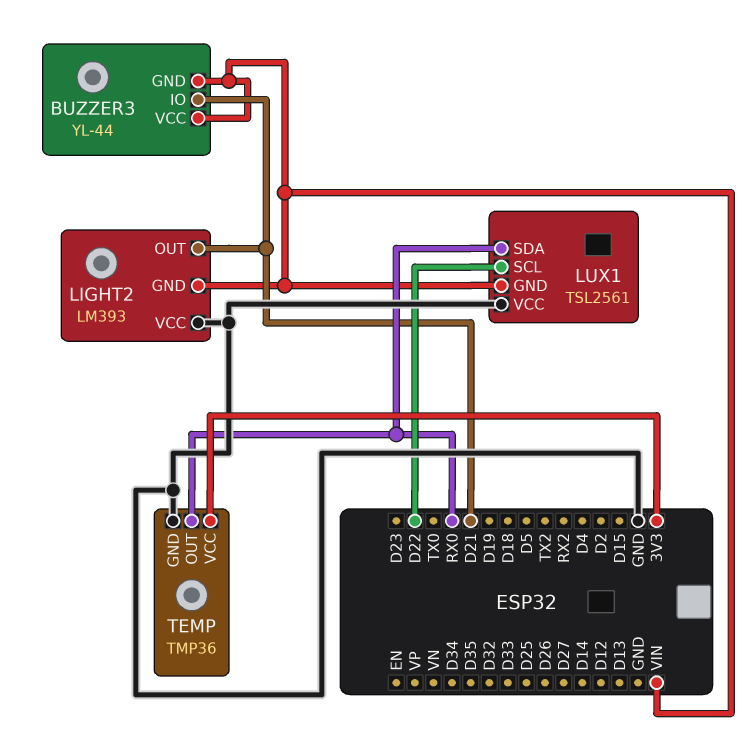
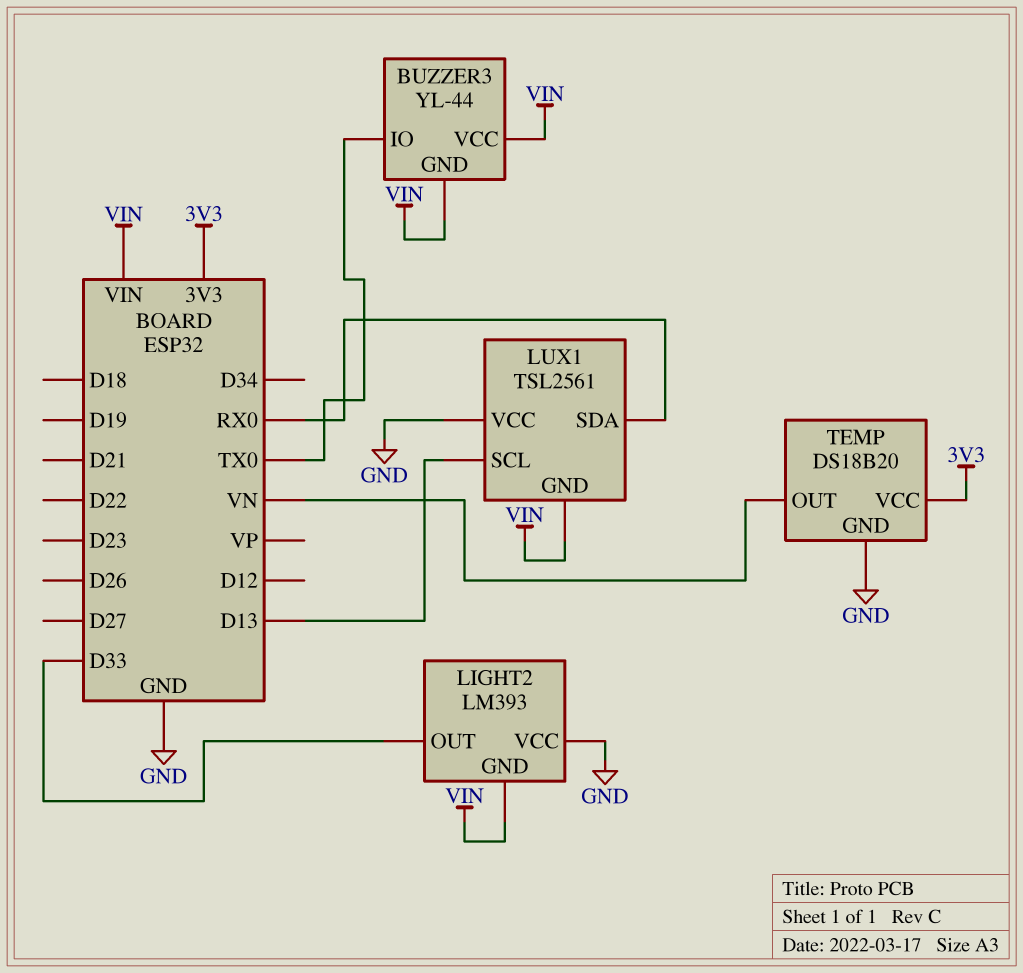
BUZZER3 pin IO: D21 -> TX0
LIGHT2 pin OUT: D21 -> D33
LUX1 pin SCL: D22 -> D13
TEMP: TMP36 -> DS18B20
TEMP pin OUT: RX0 -> VN

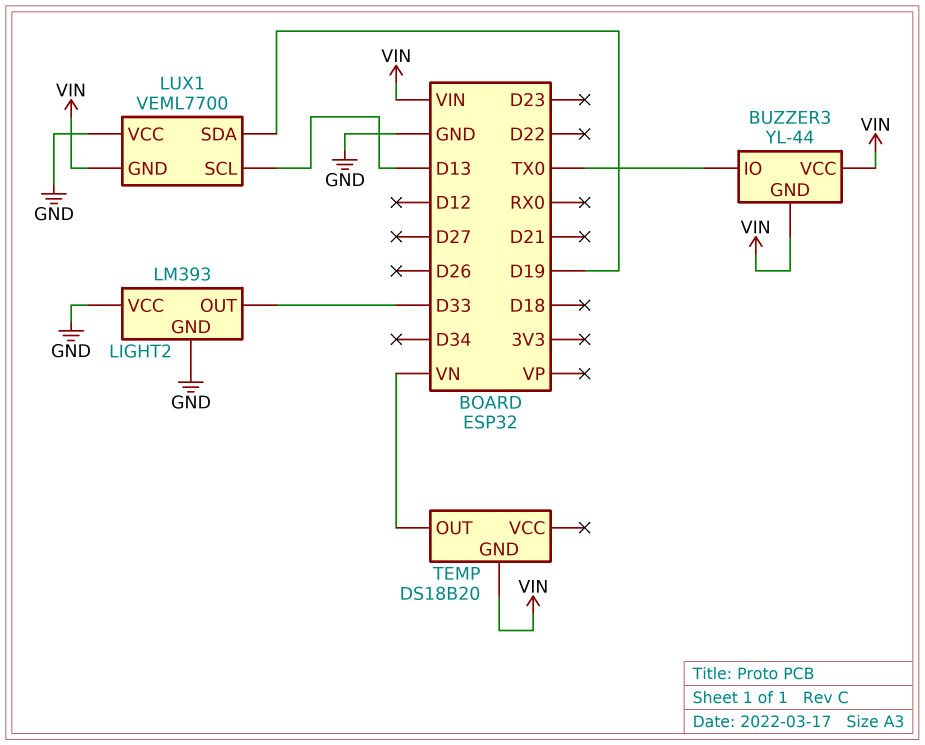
LIGHT2 pin GND: VIN -> GND
LUX1: TSL2561 -> VEML7700
LUX1 pin SDA: RX0 -> D19
TEMP pin GND: GND -> VIN
TEMP pin VCC: 3V3 -> none

